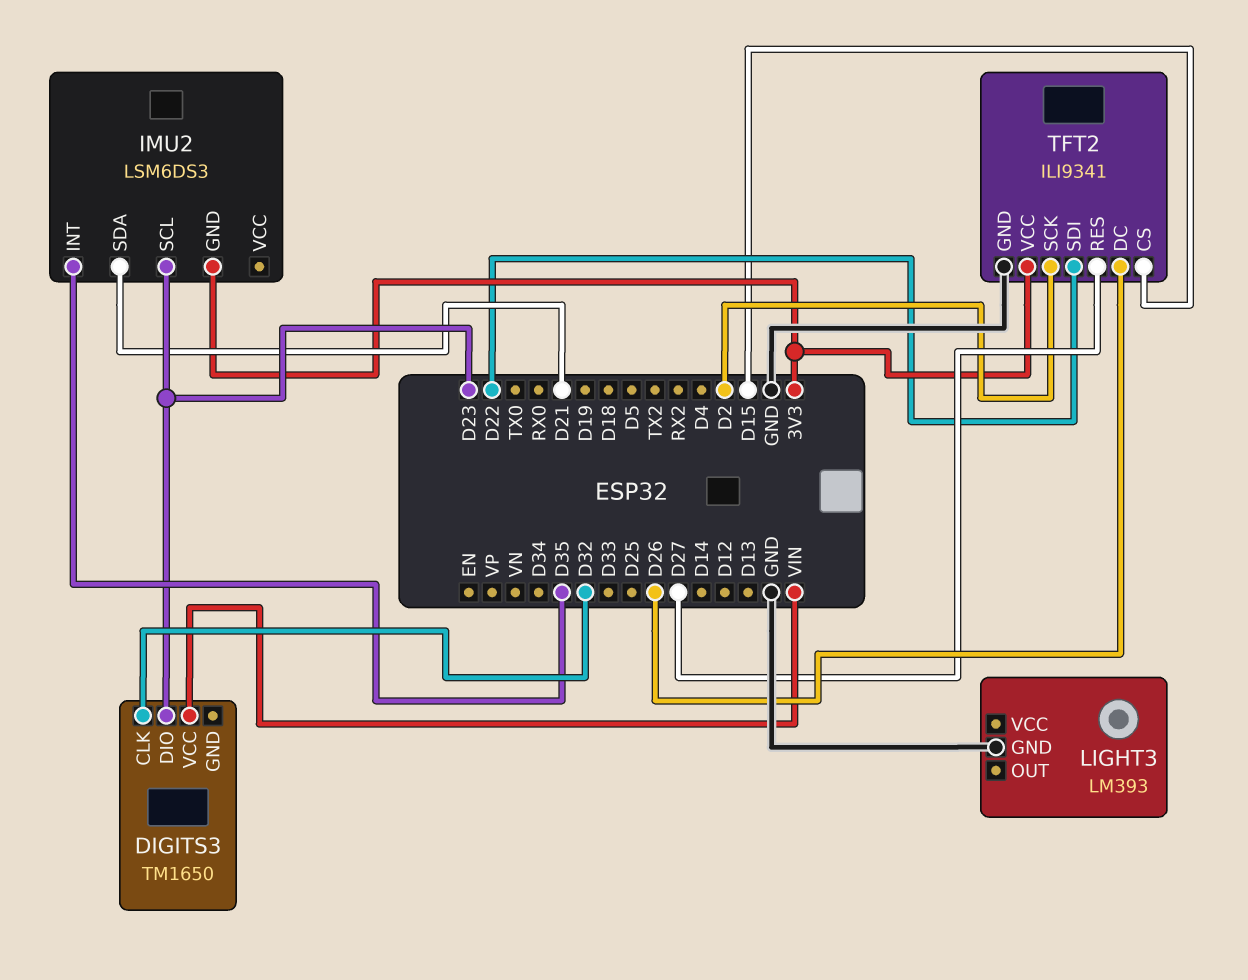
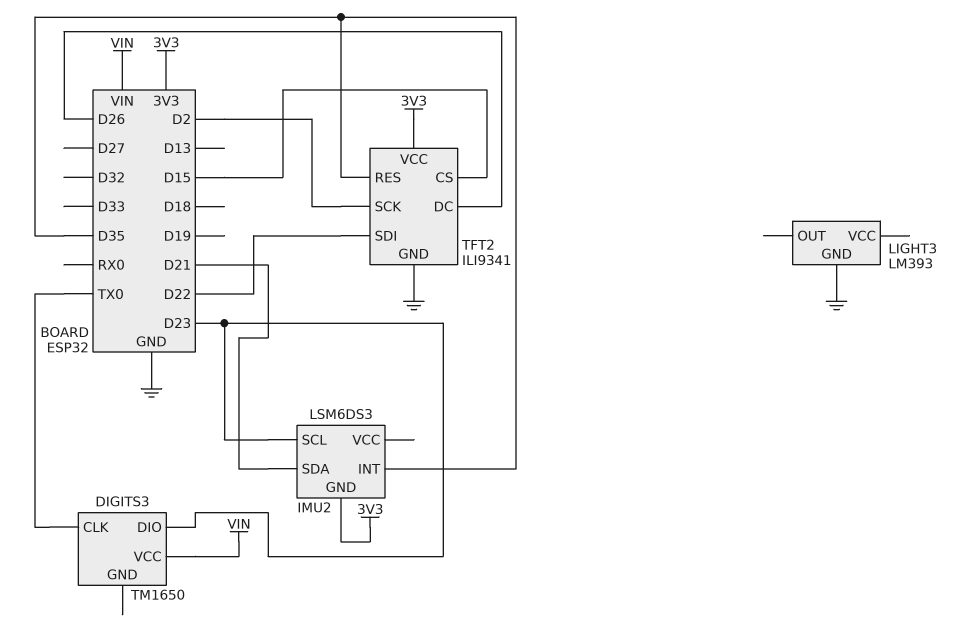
DIGITS3 pin CLK: D32 -> TX0
TFT2 pin RES: D27 -> D35

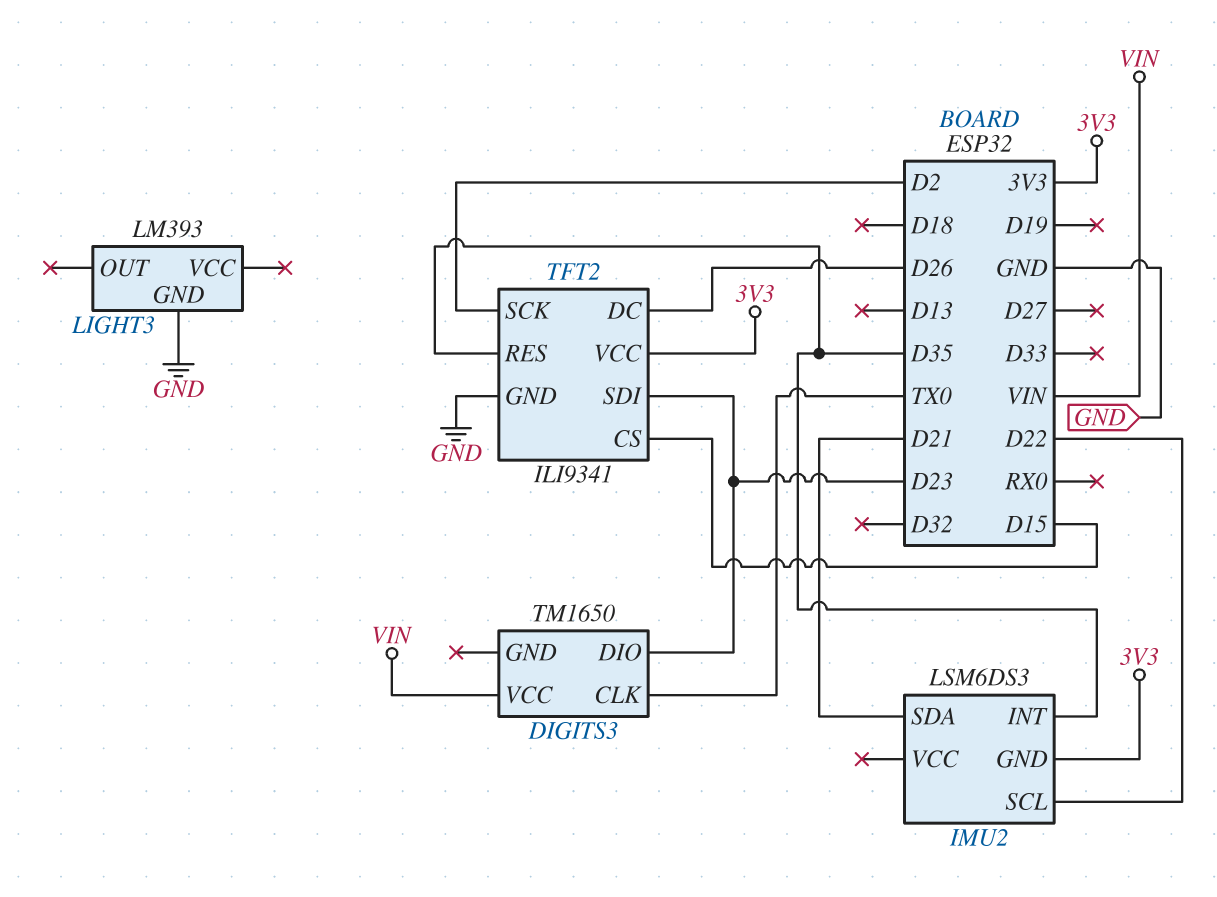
IMU2 pin SCL: D23 -> D22
TFT2 pin SDI: D22 -> D23

